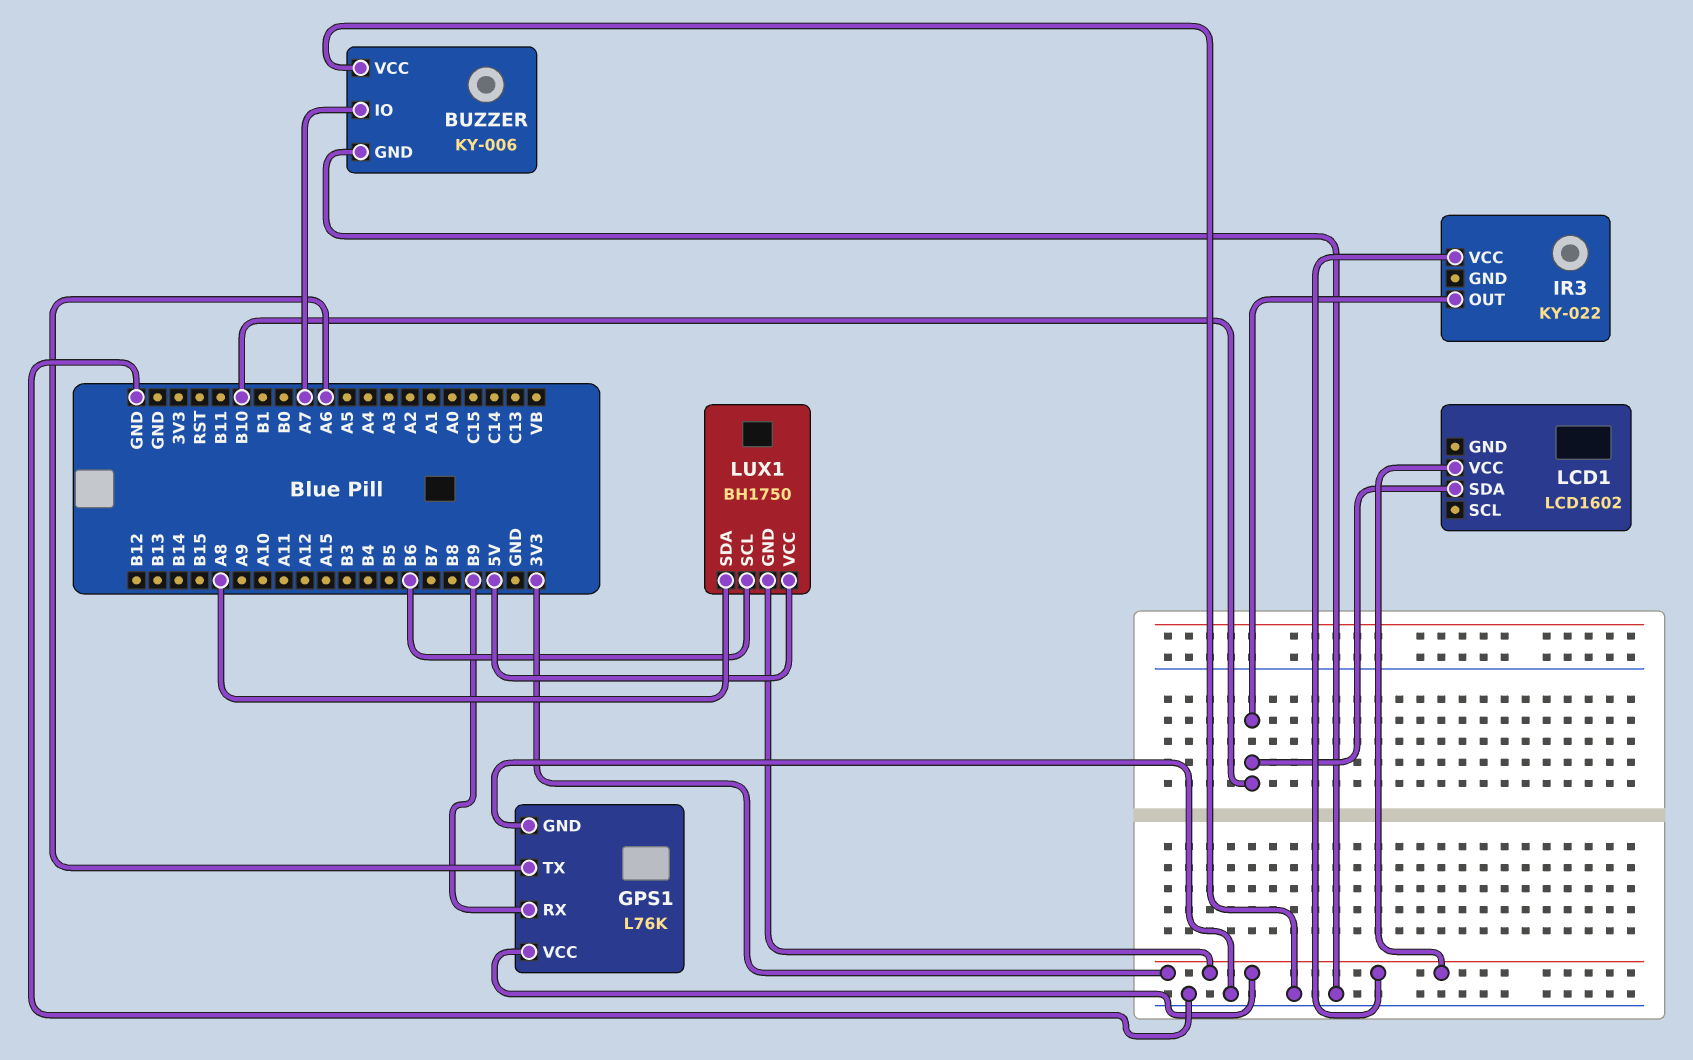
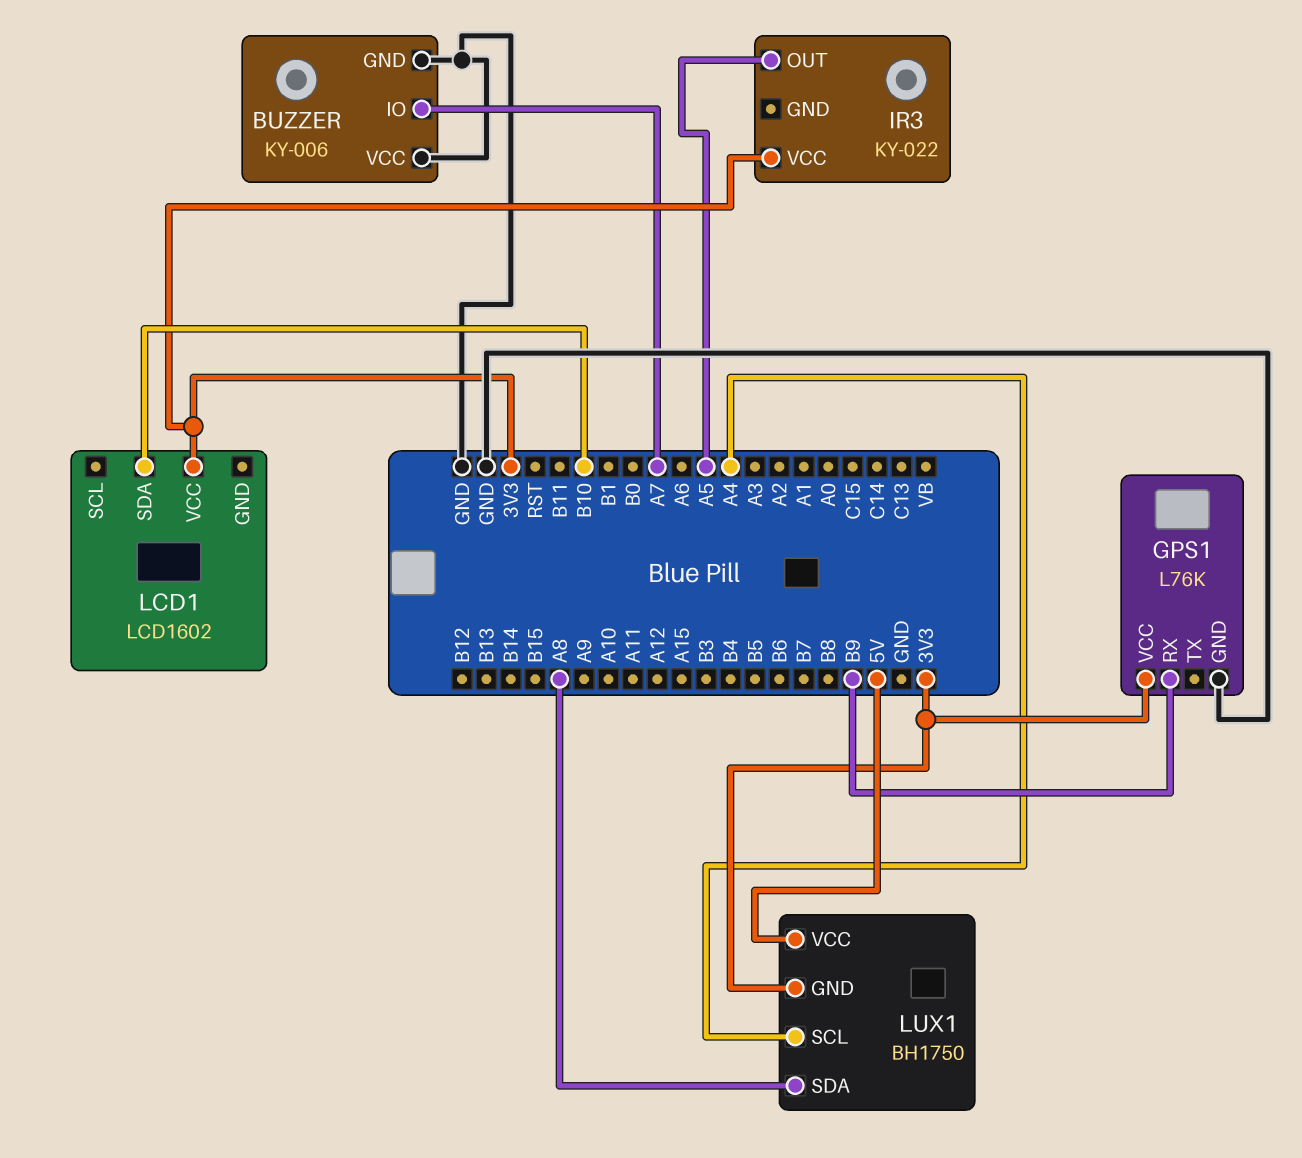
GPS1 pin TX: A6 -> none
IR3 pin OUT: B10 -> A5
LUX1 pin SCL: B6 -> A4

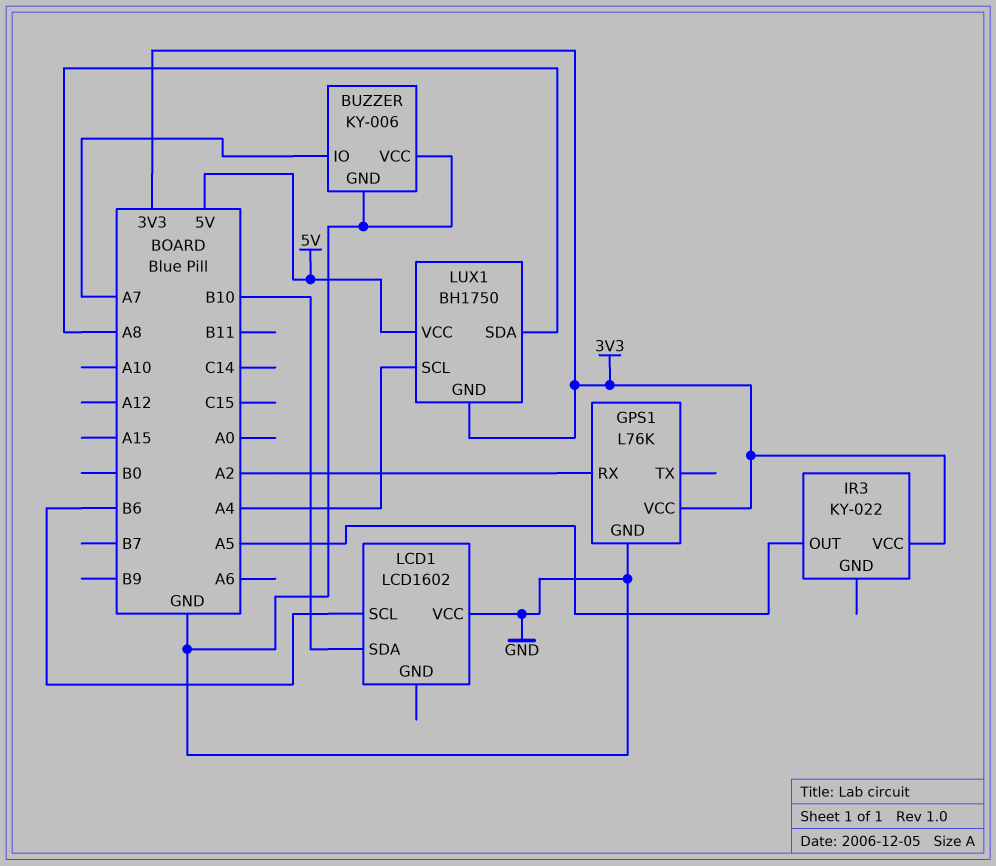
GPS1 pin RX: B9 -> A2
LCD1 pin SCL: none -> B6
LCD1 pin VCC: 3V3 -> GND

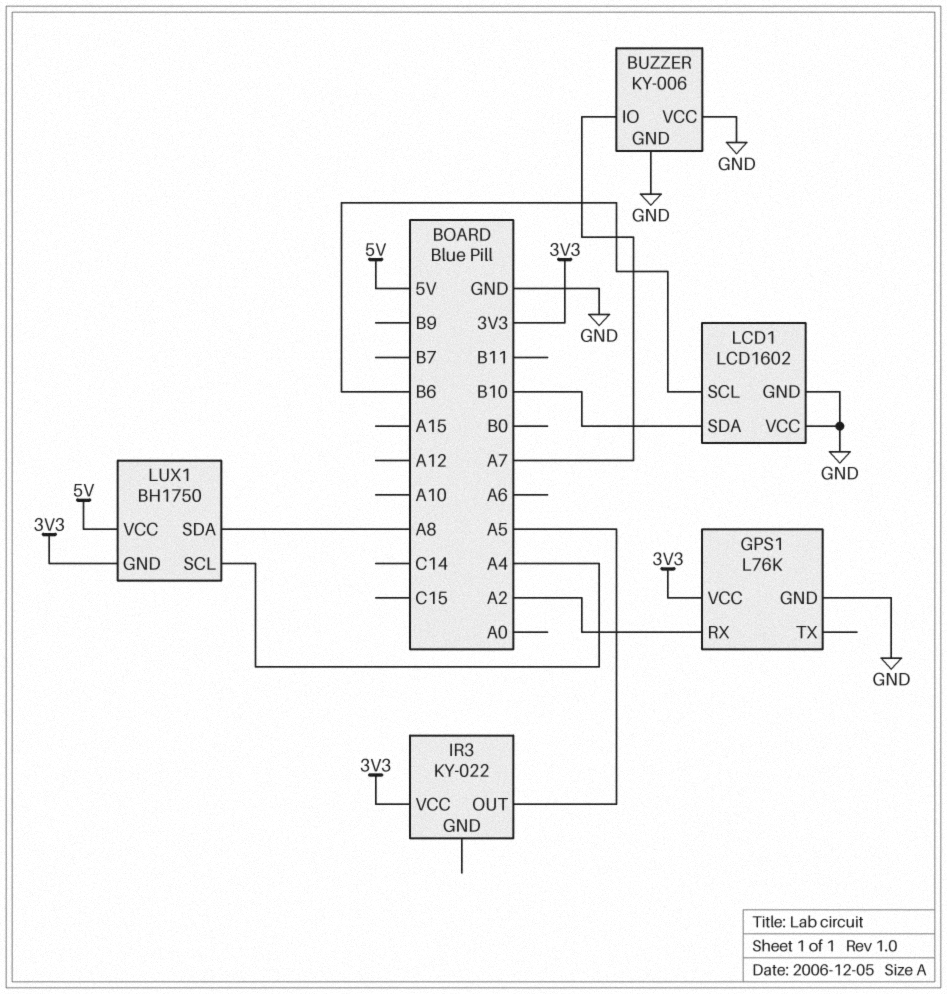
LCD1 pin GND: none -> GND

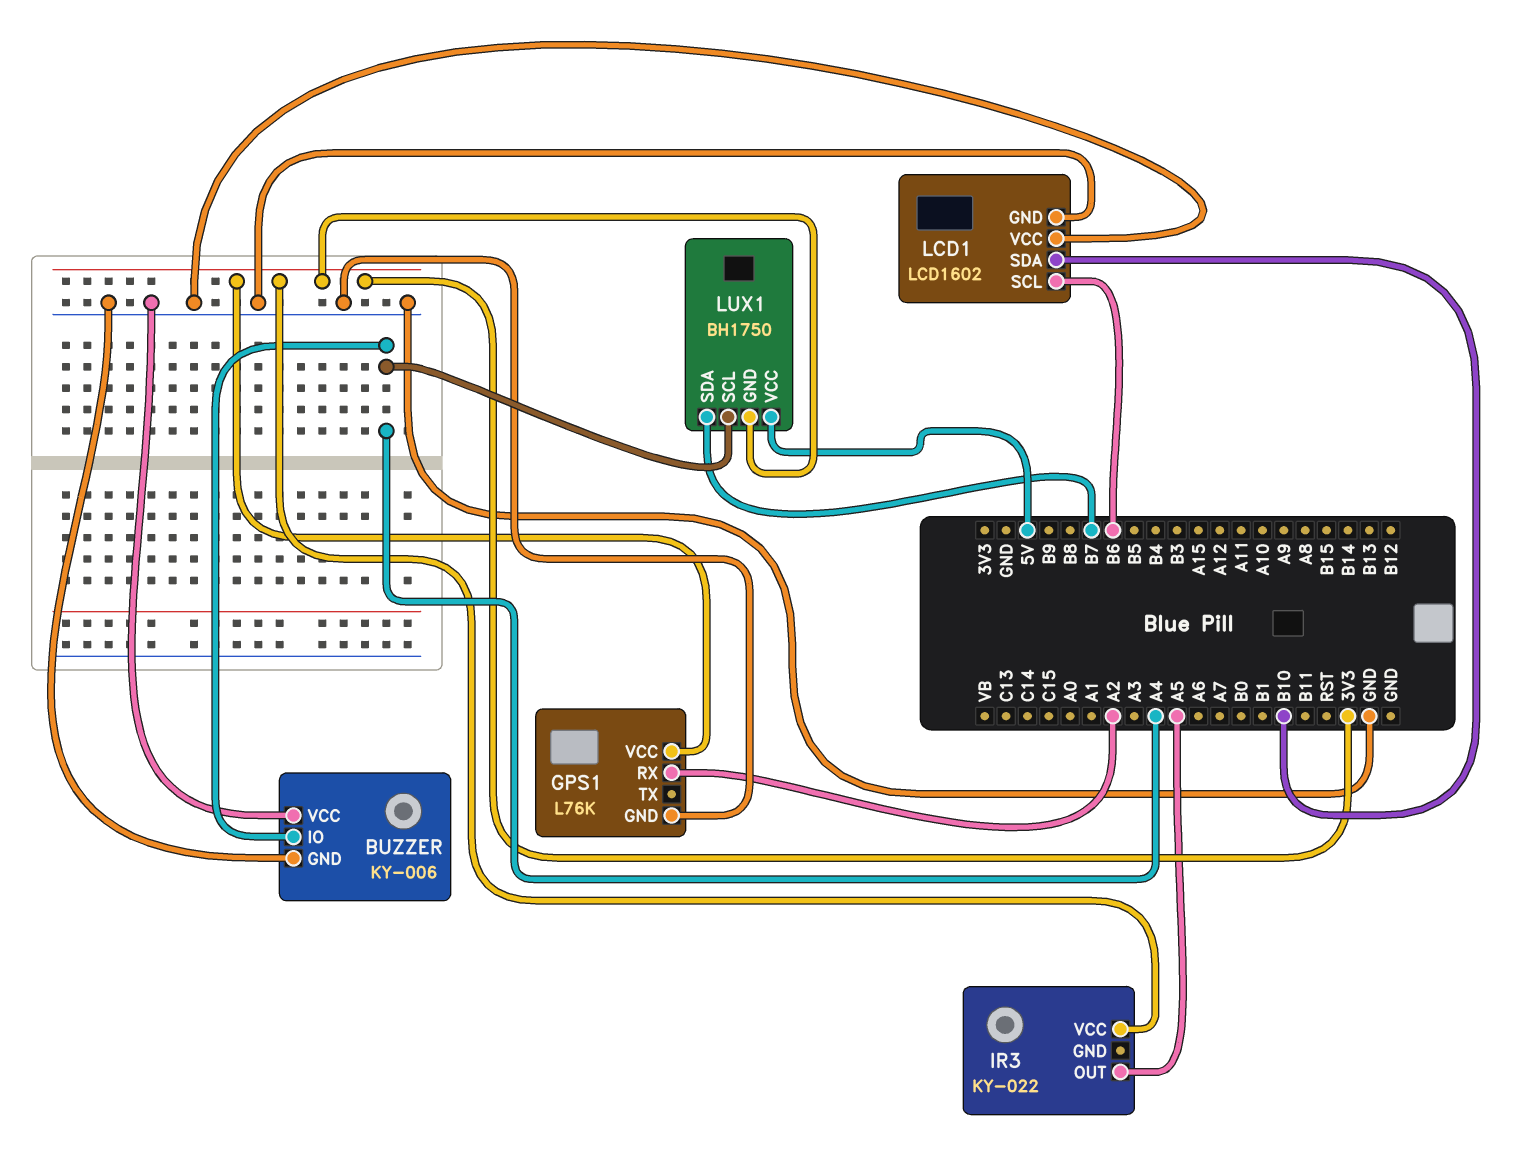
BUZZER pin IO: A7 -> A4
LUX1 pin SDA: A8 -> B7

